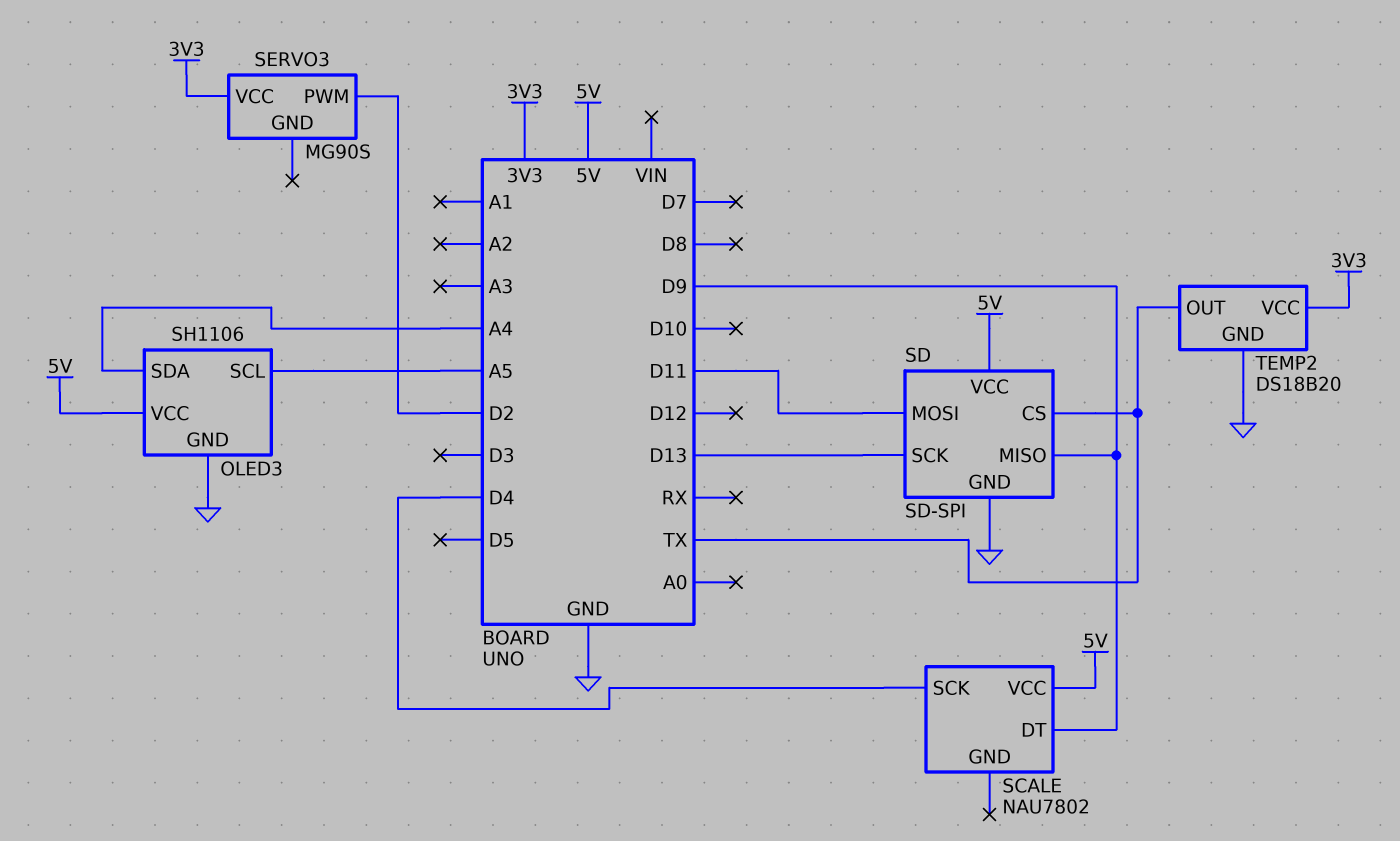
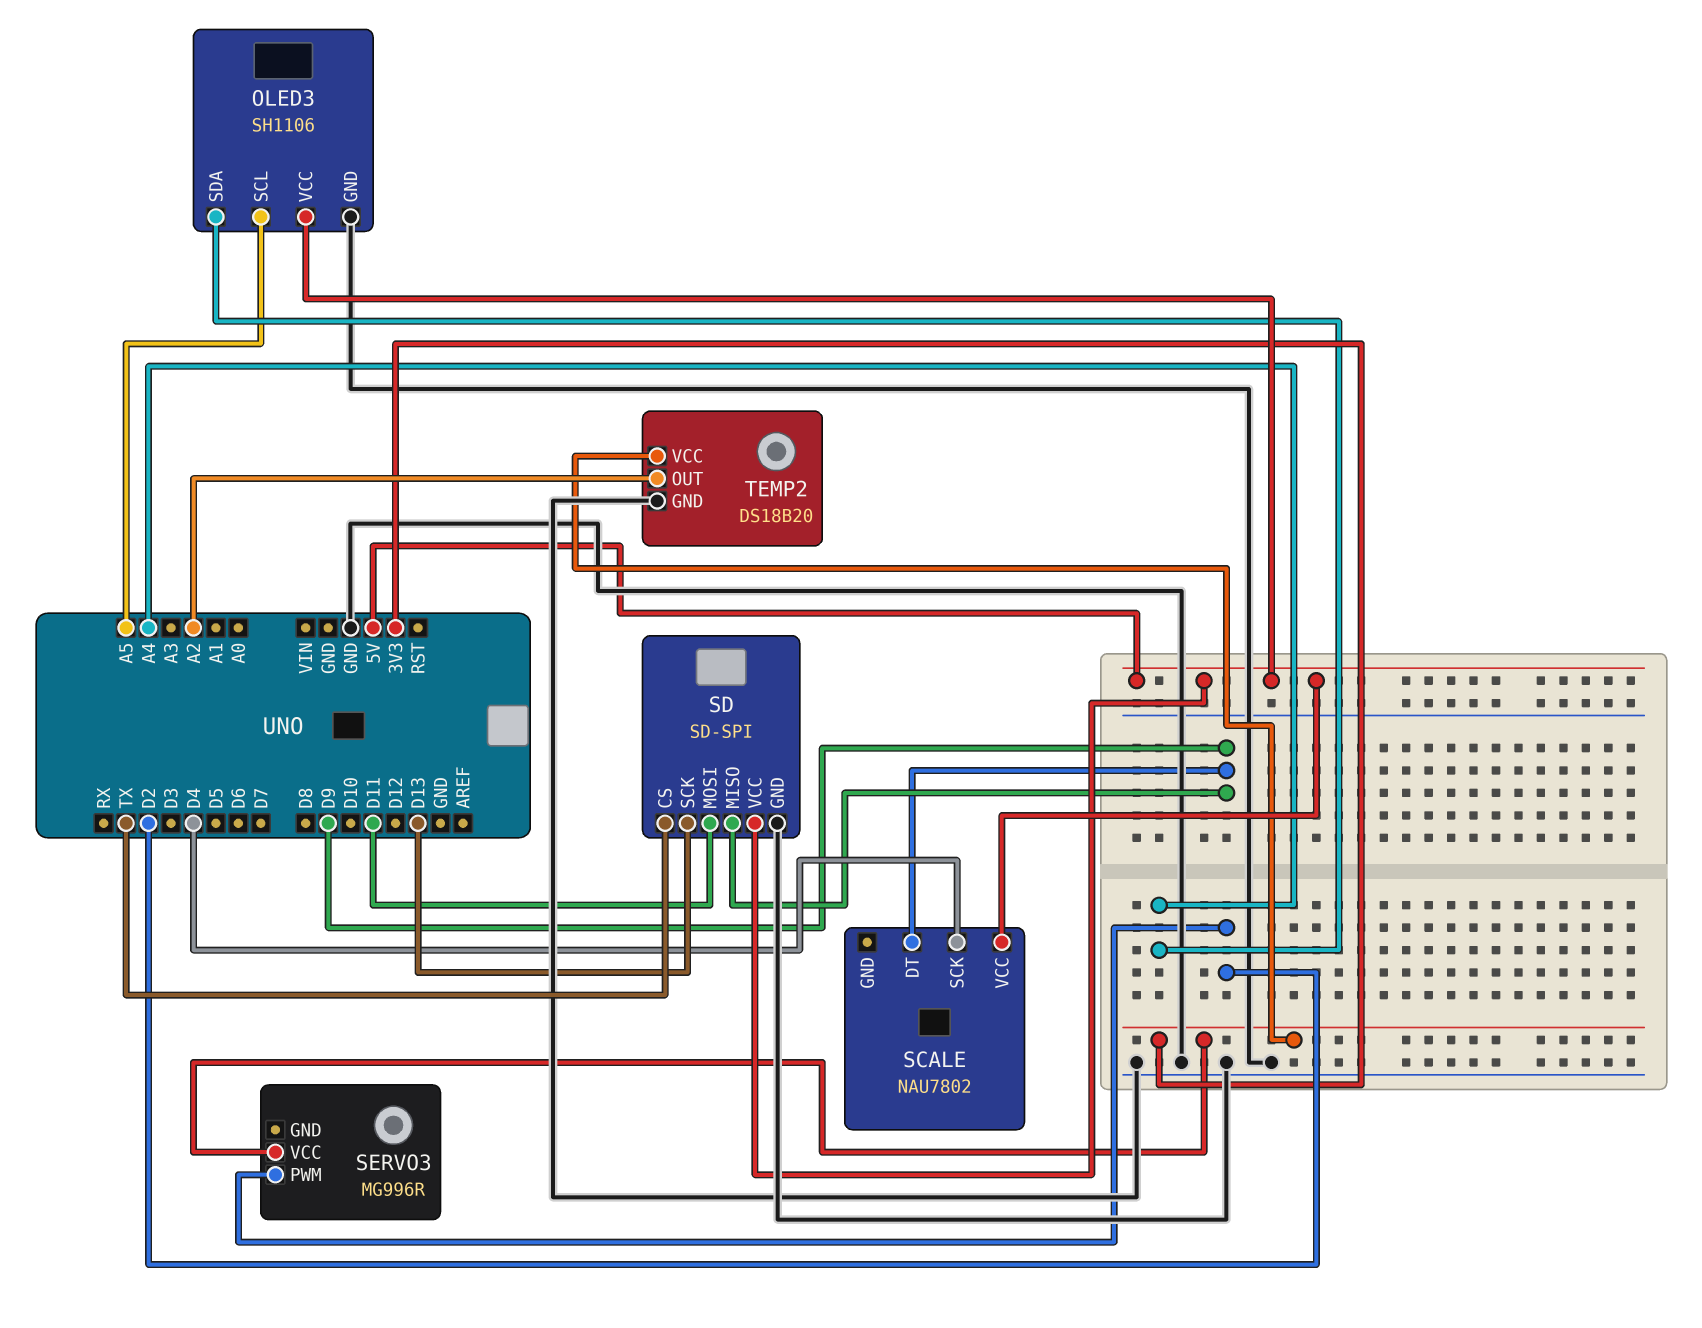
SERVO3: MG90S -> MG996R
TEMP2 pin OUT: TX -> A2

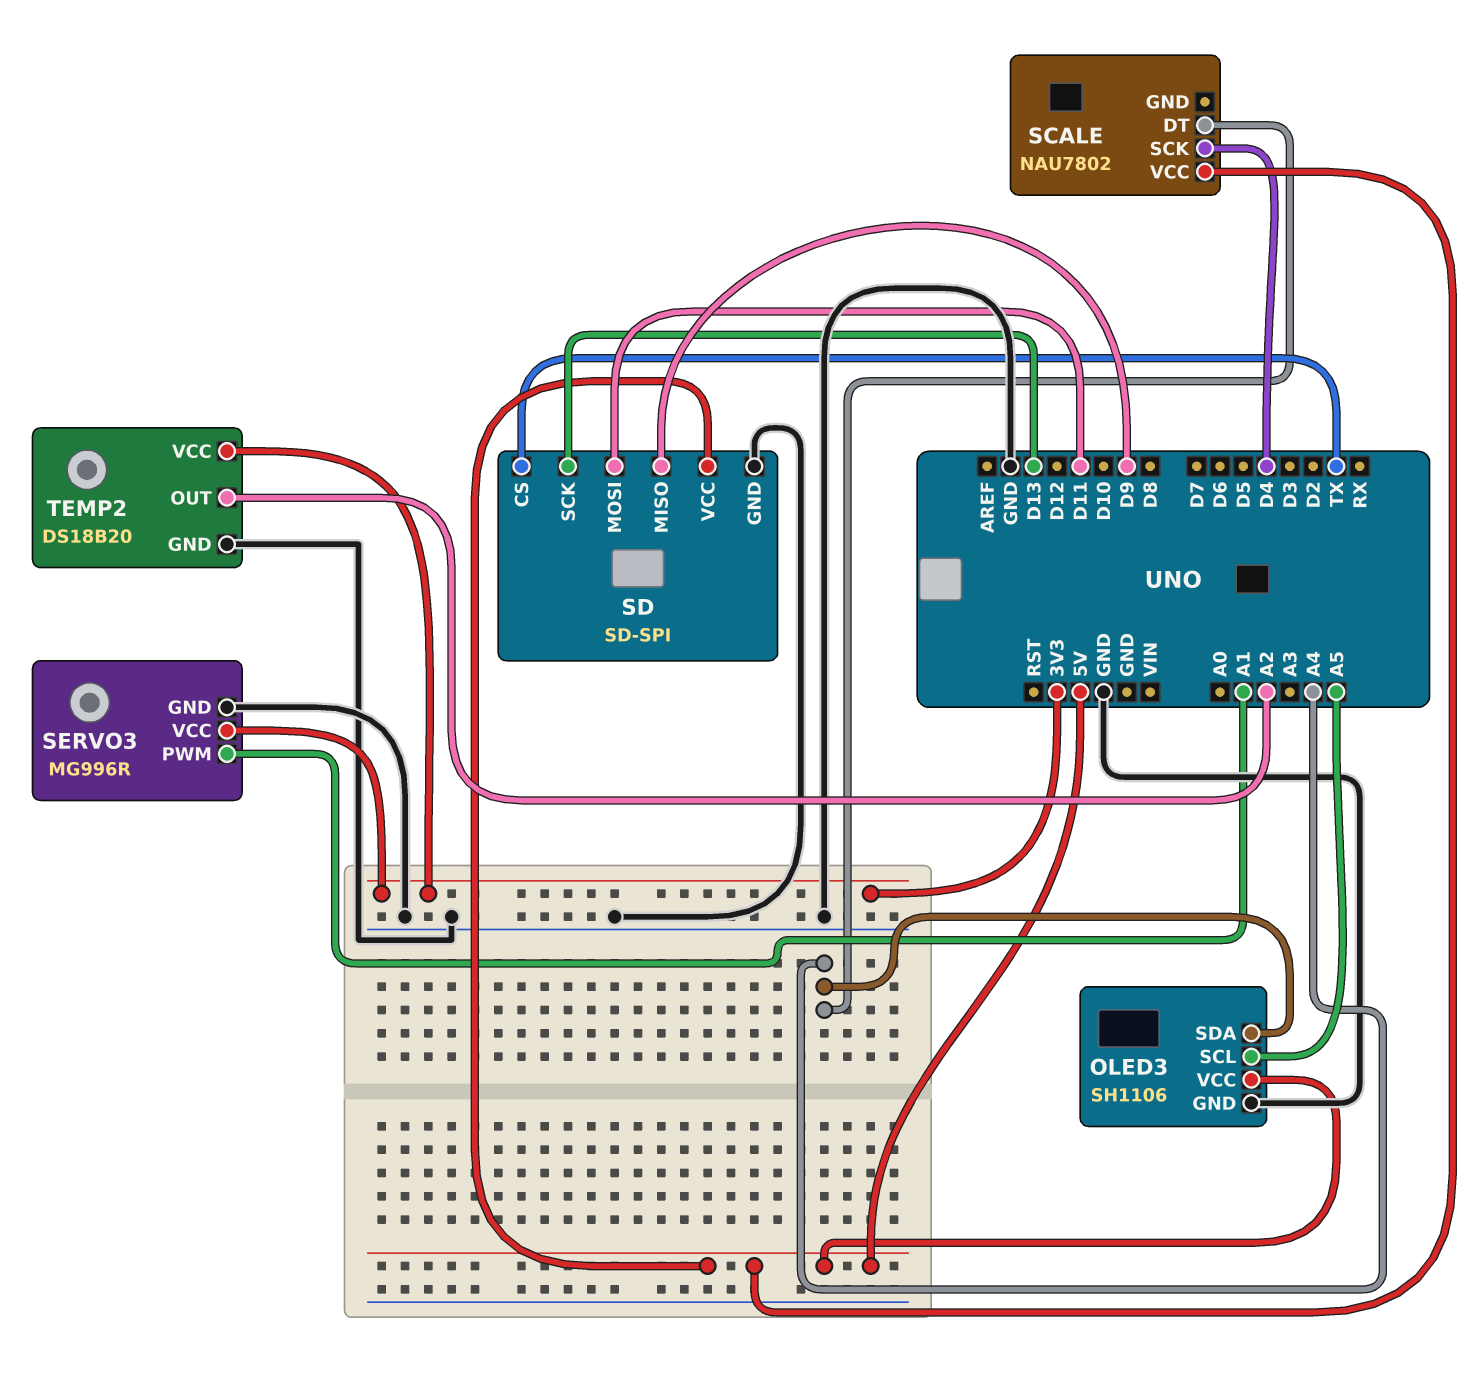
SCALE pin DT: D9 -> A4
SERVO3 pin GND: none -> GND
SERVO3 pin PWM: D2 -> A1

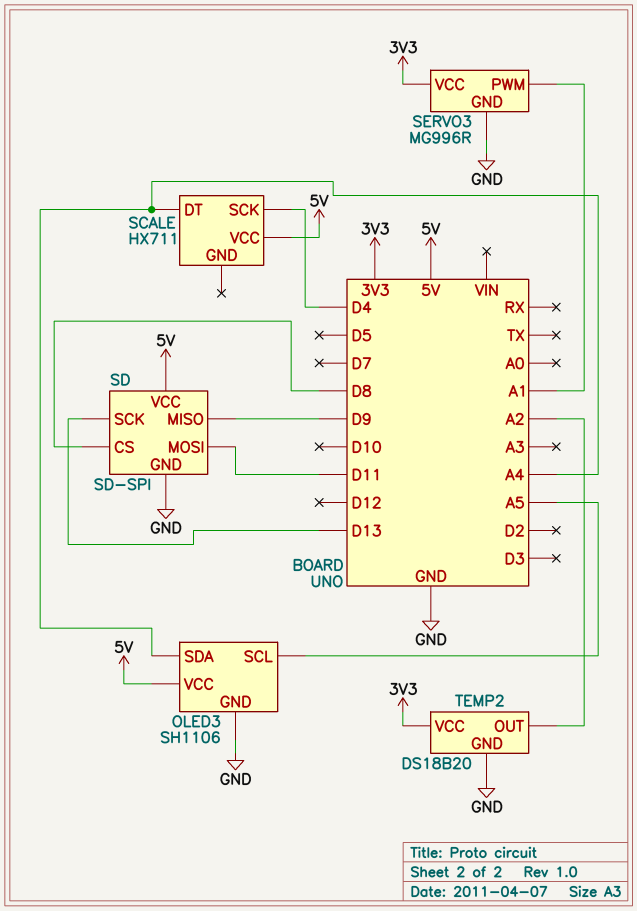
SCALE: NAU7802 -> HX711
SD pin CS: TX -> D8

